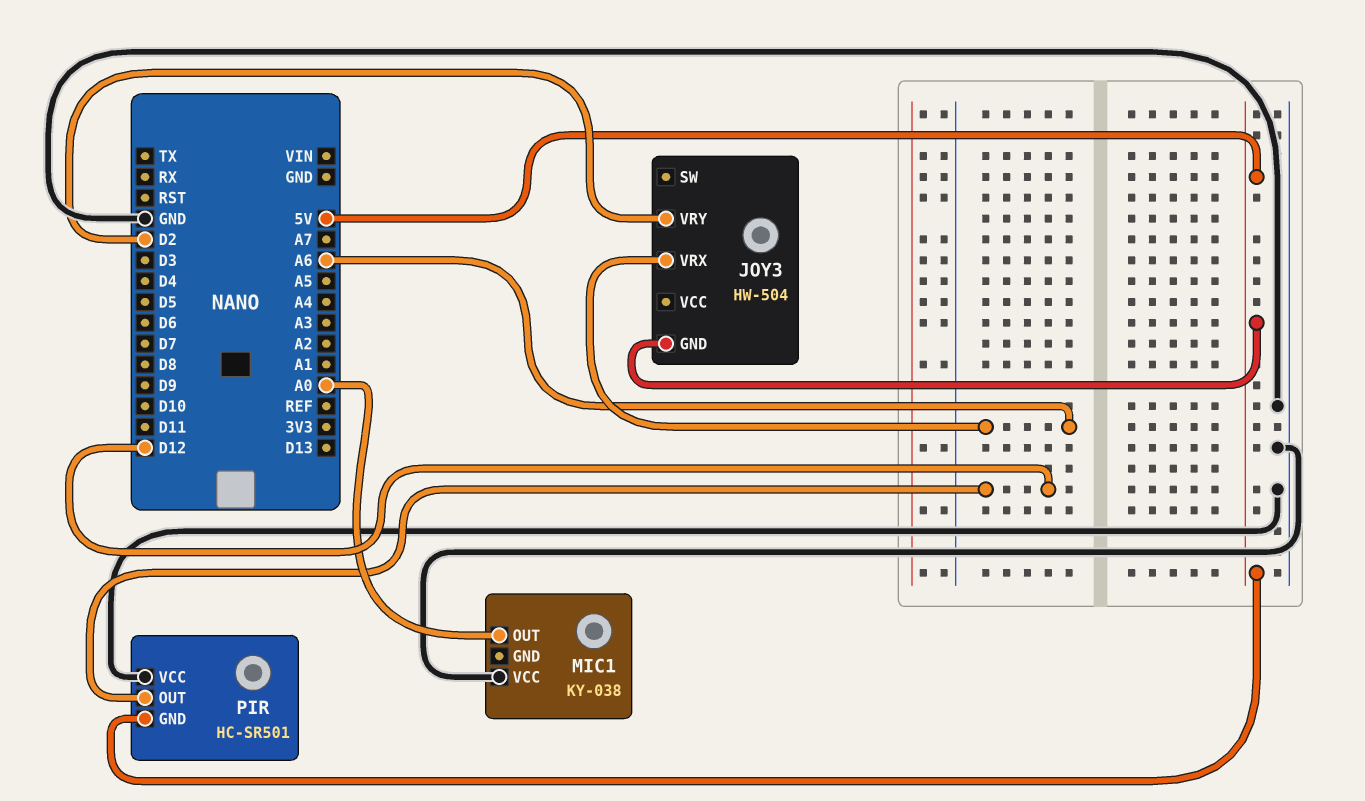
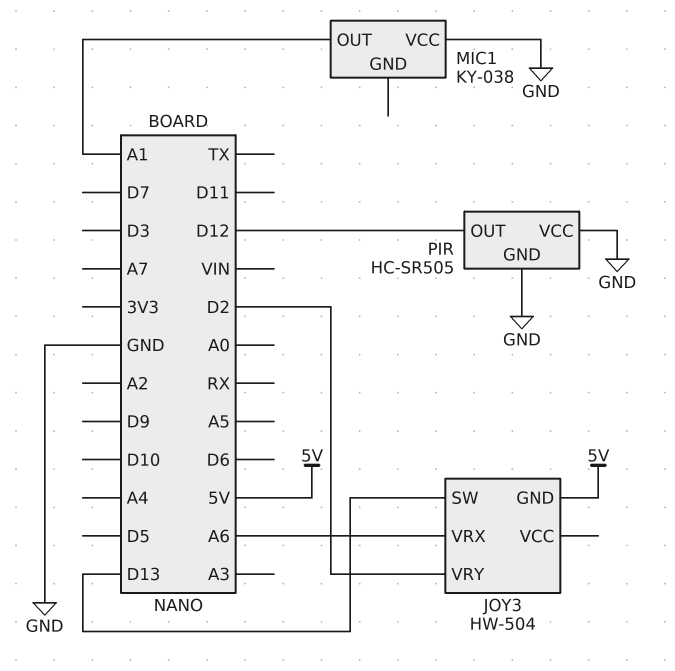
JOY3 pin SW: none -> D13
MIC1 pin OUT: A0 -> A1
PIR: HC-SR501 -> HC-SR505
PIR pin GND: 5V -> GND

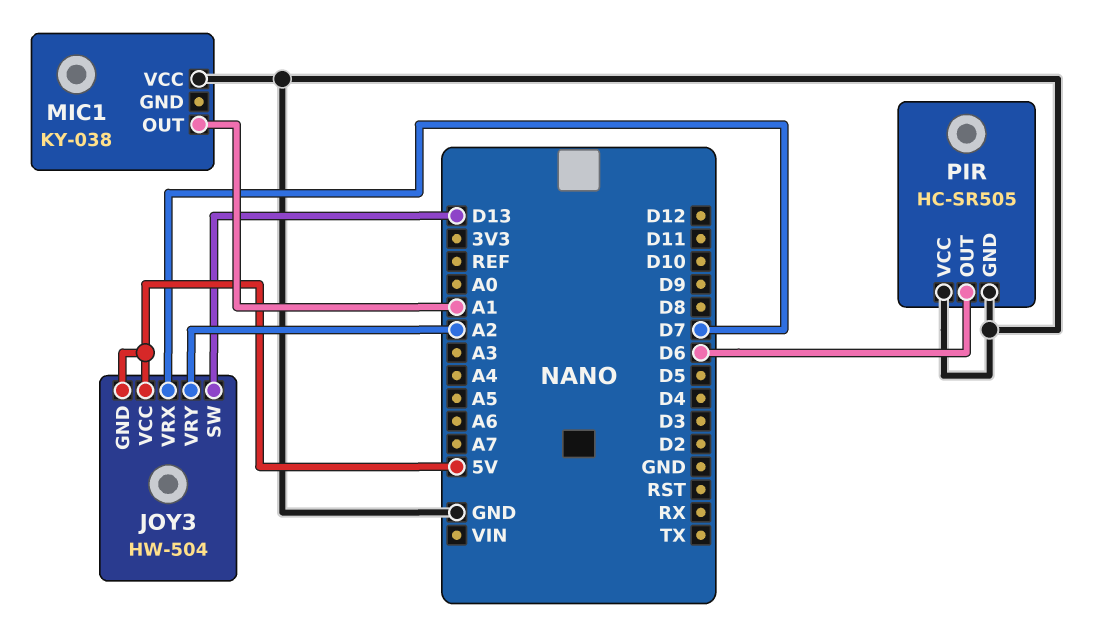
JOY3 pin VCC: none -> 5V
JOY3 pin VRX: A6 -> D7
JOY3 pin VRY: D2 -> A2
PIR pin OUT: D12 -> D6

